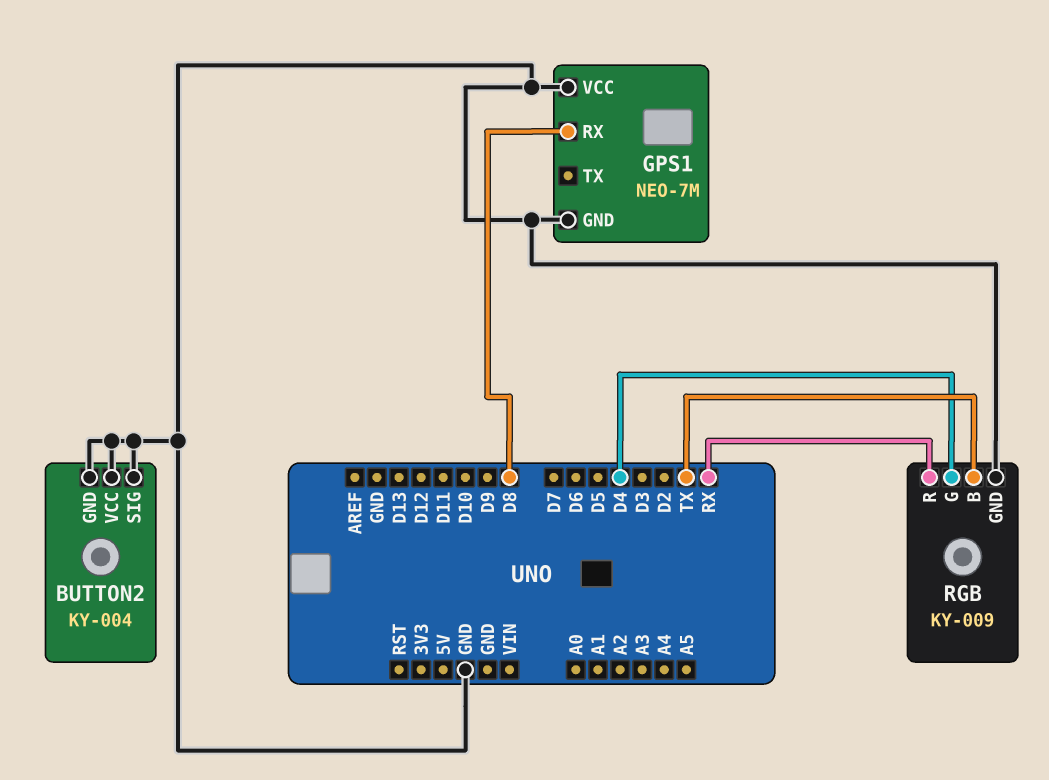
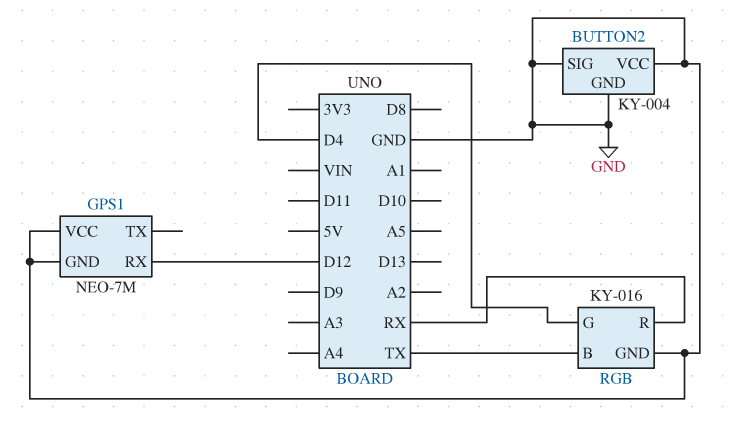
GPS1 pin RX: D8 -> D12
RGB: KY-009 -> KY-016

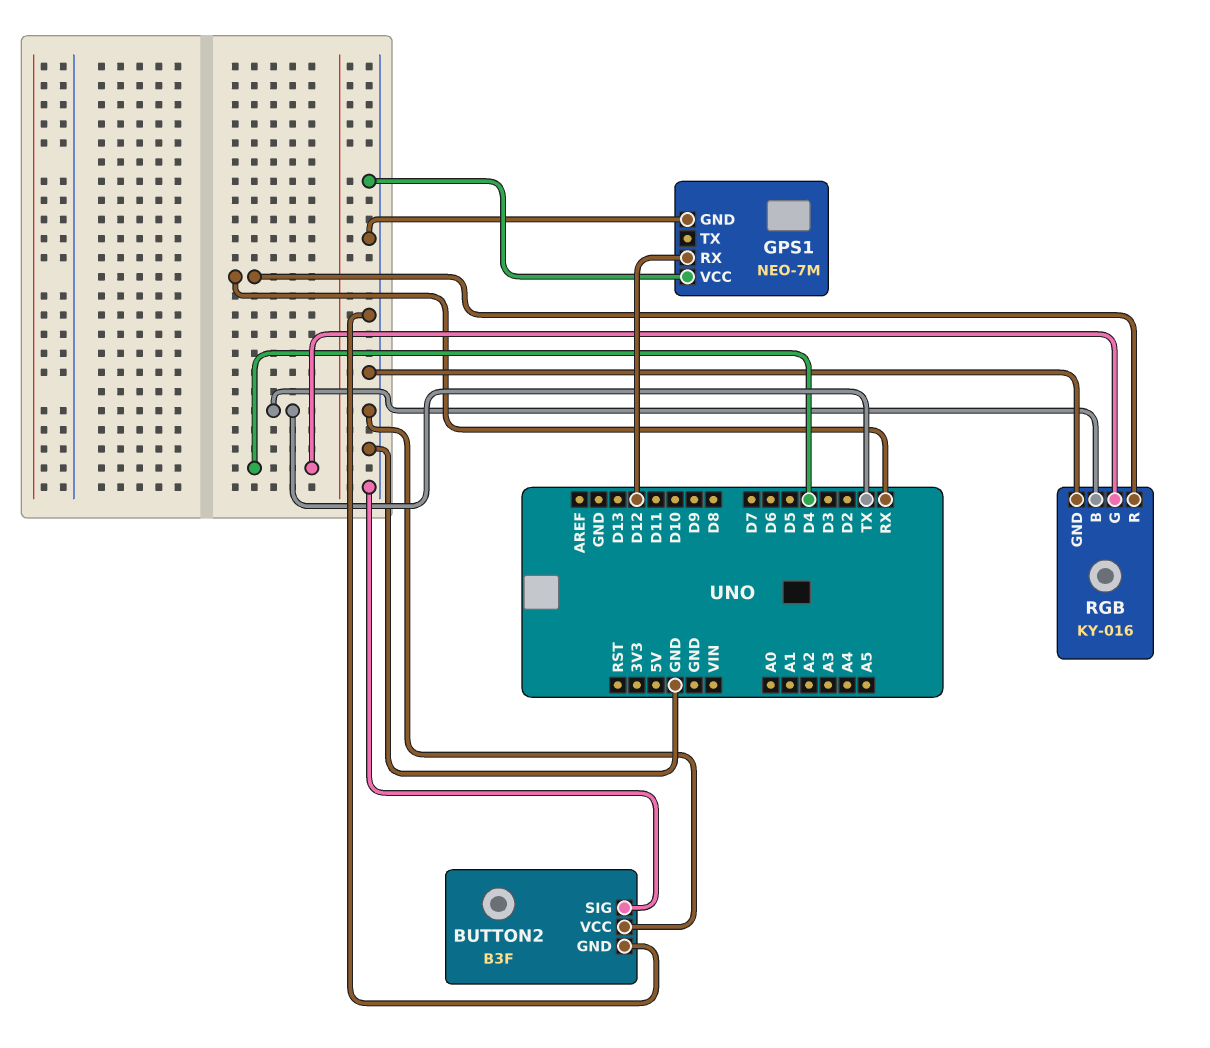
BUTTON2: KY-004 -> B3F

